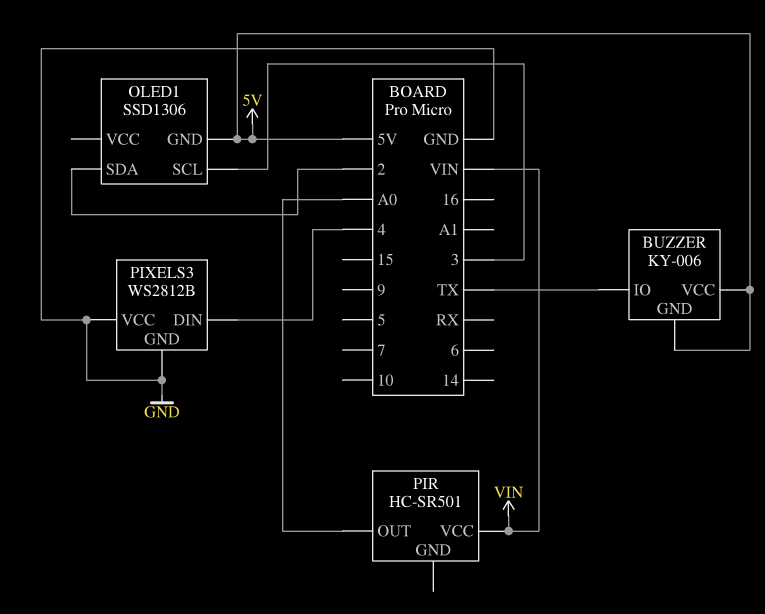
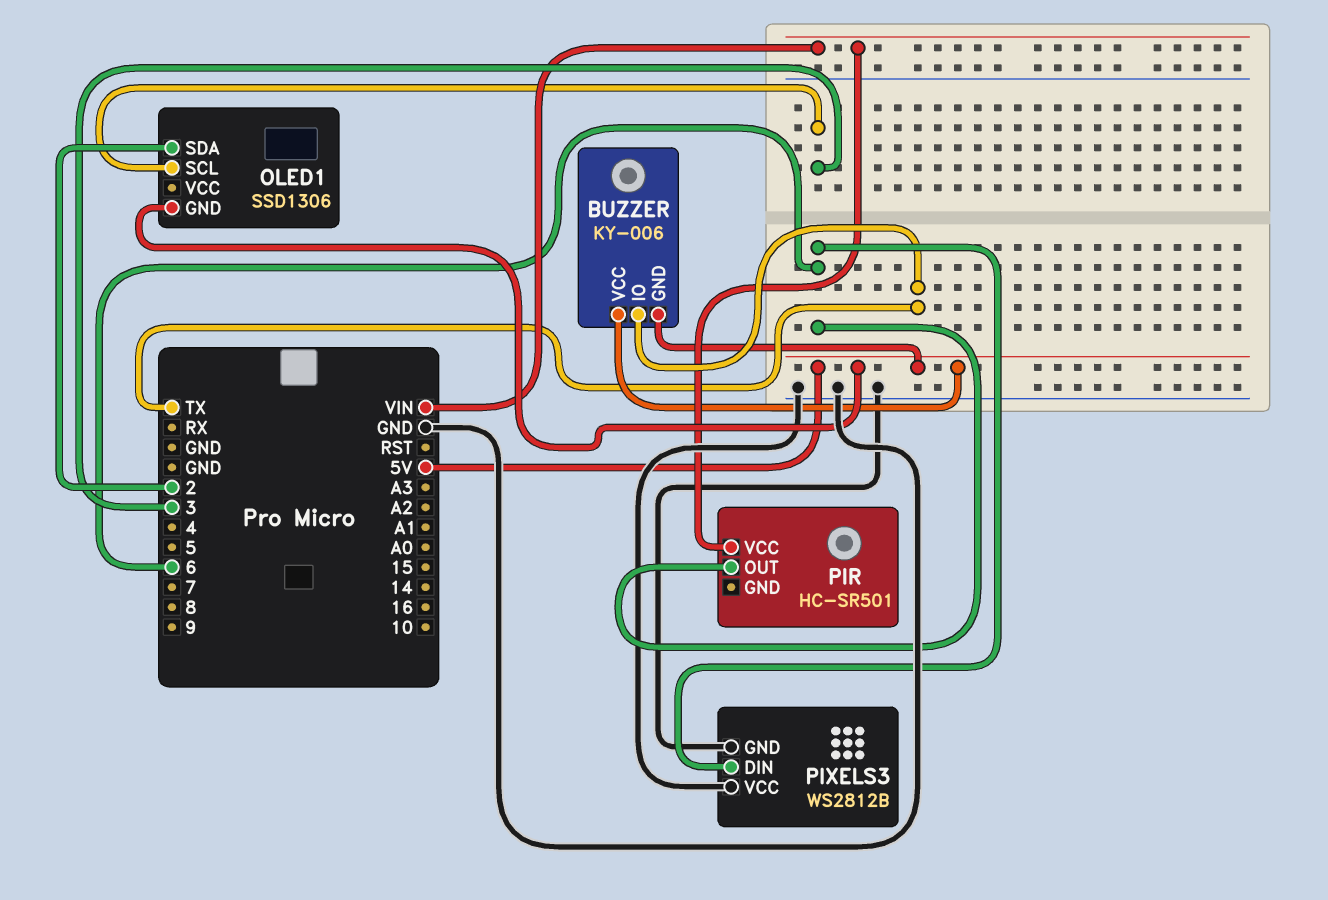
PIR pin OUT: A0 -> 6
PIXELS3 pin DIN: 4 -> 6

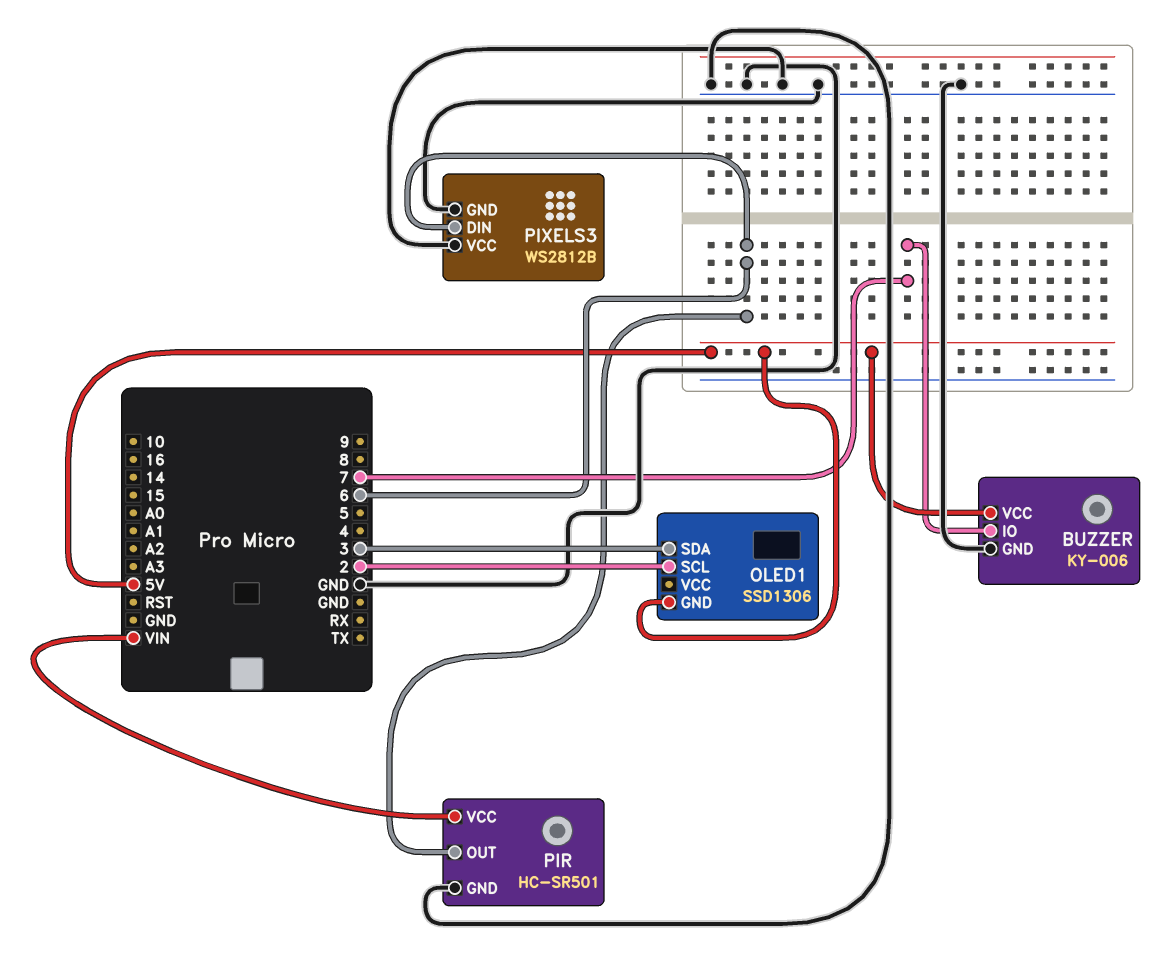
BUZZER pin GND: 5V -> GND
BUZZER pin IO: TX -> 7
OLED1 pin SCL: 3 -> 2
OLED1 pin SDA: 2 -> 3
PIR pin GND: none -> GND

